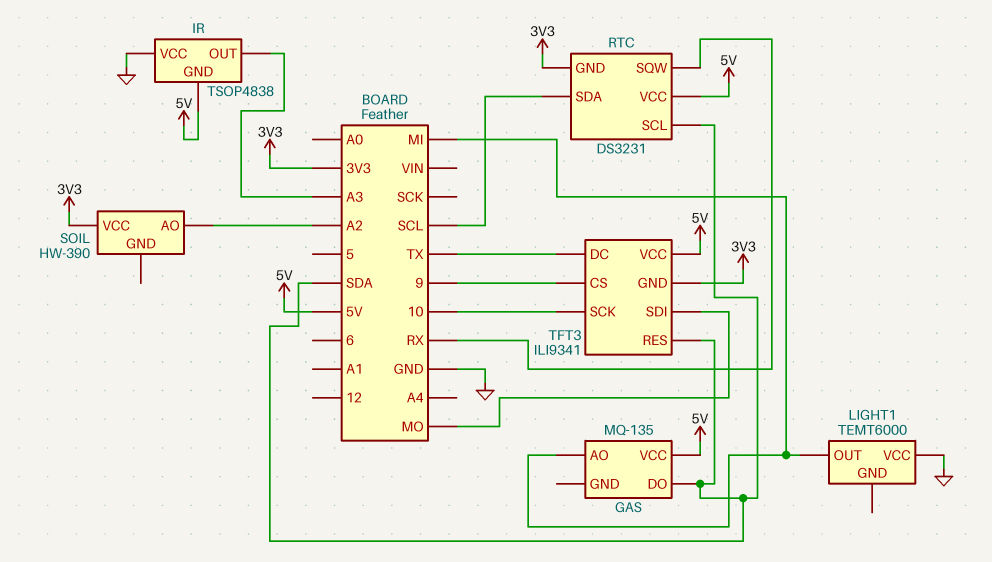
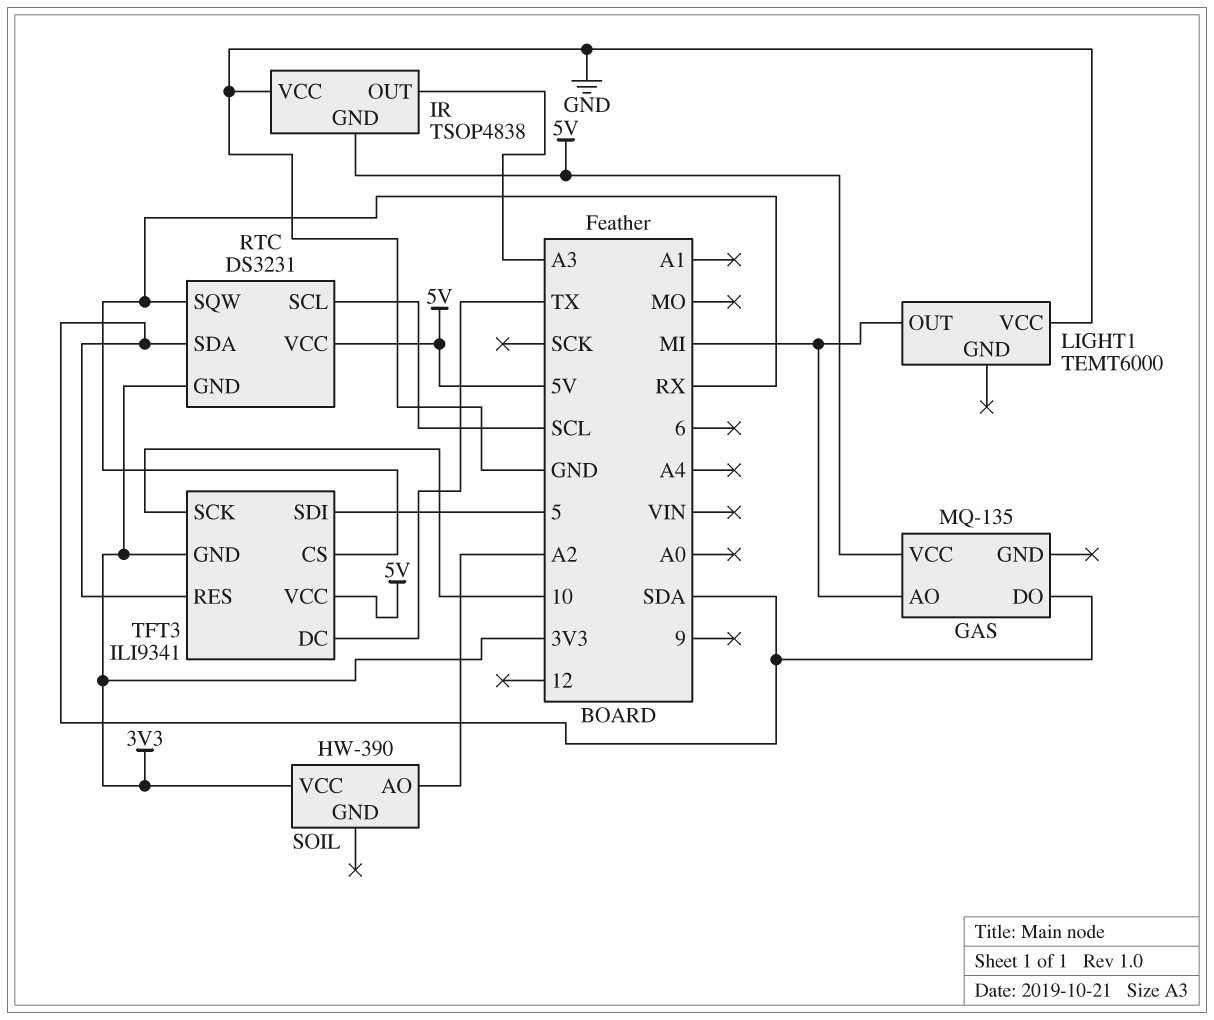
RTC pin SCL: SDA -> SCL
RTC pin SDA: SCL -> SDA
TFT3 pin CS: 9 -> RX
TFT3 pin SDI: MO -> 5

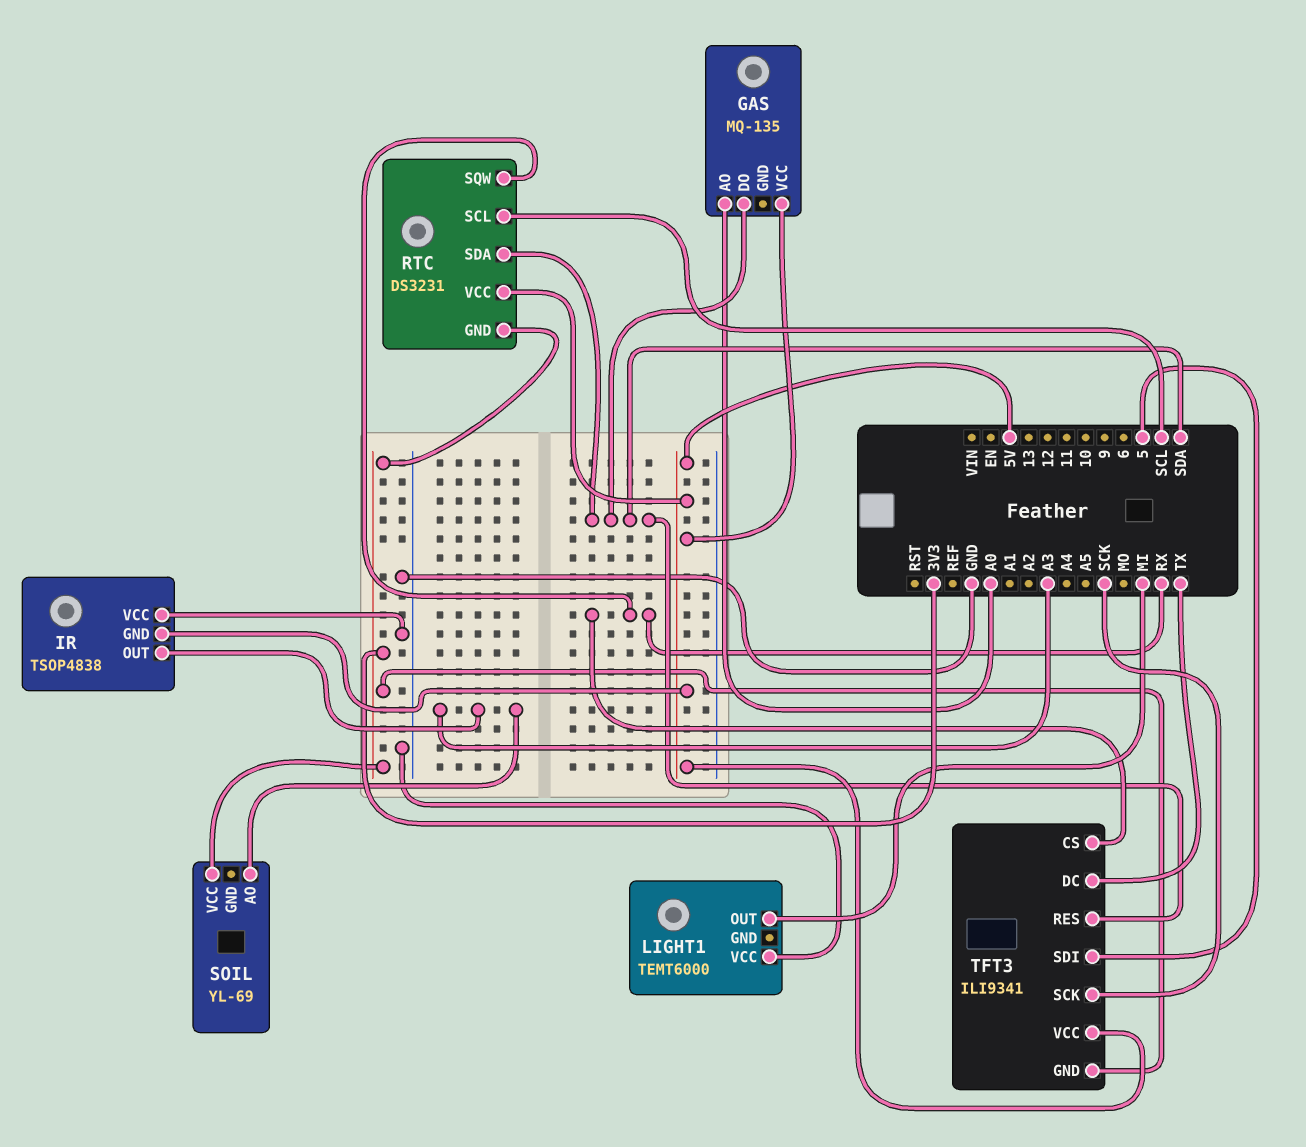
GAS pin AO: MI -> A0
SOIL: HW-390 -> YL-69
SOIL pin AO: A2 -> A3
TFT3 pin SCK: 10 -> SCK

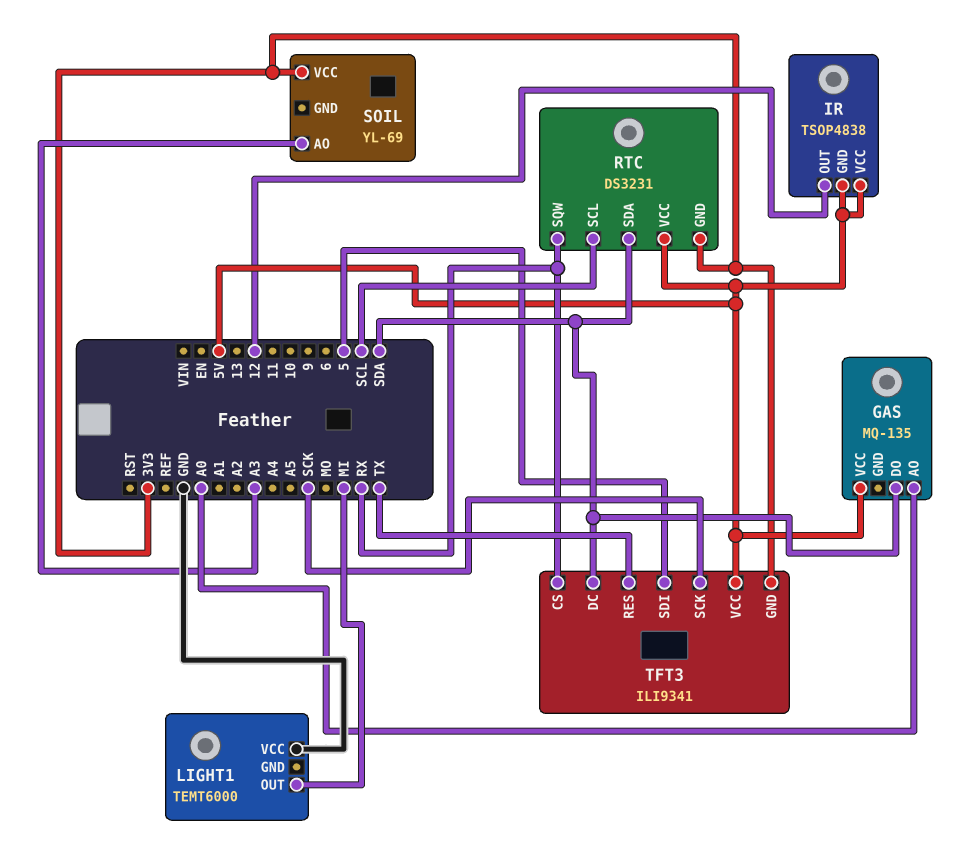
IR pin OUT: A3 -> 12
IR pin VCC: GND -> 5V
TFT3 pin DC: TX -> SDA
TFT3 pin RES: SDA -> TX

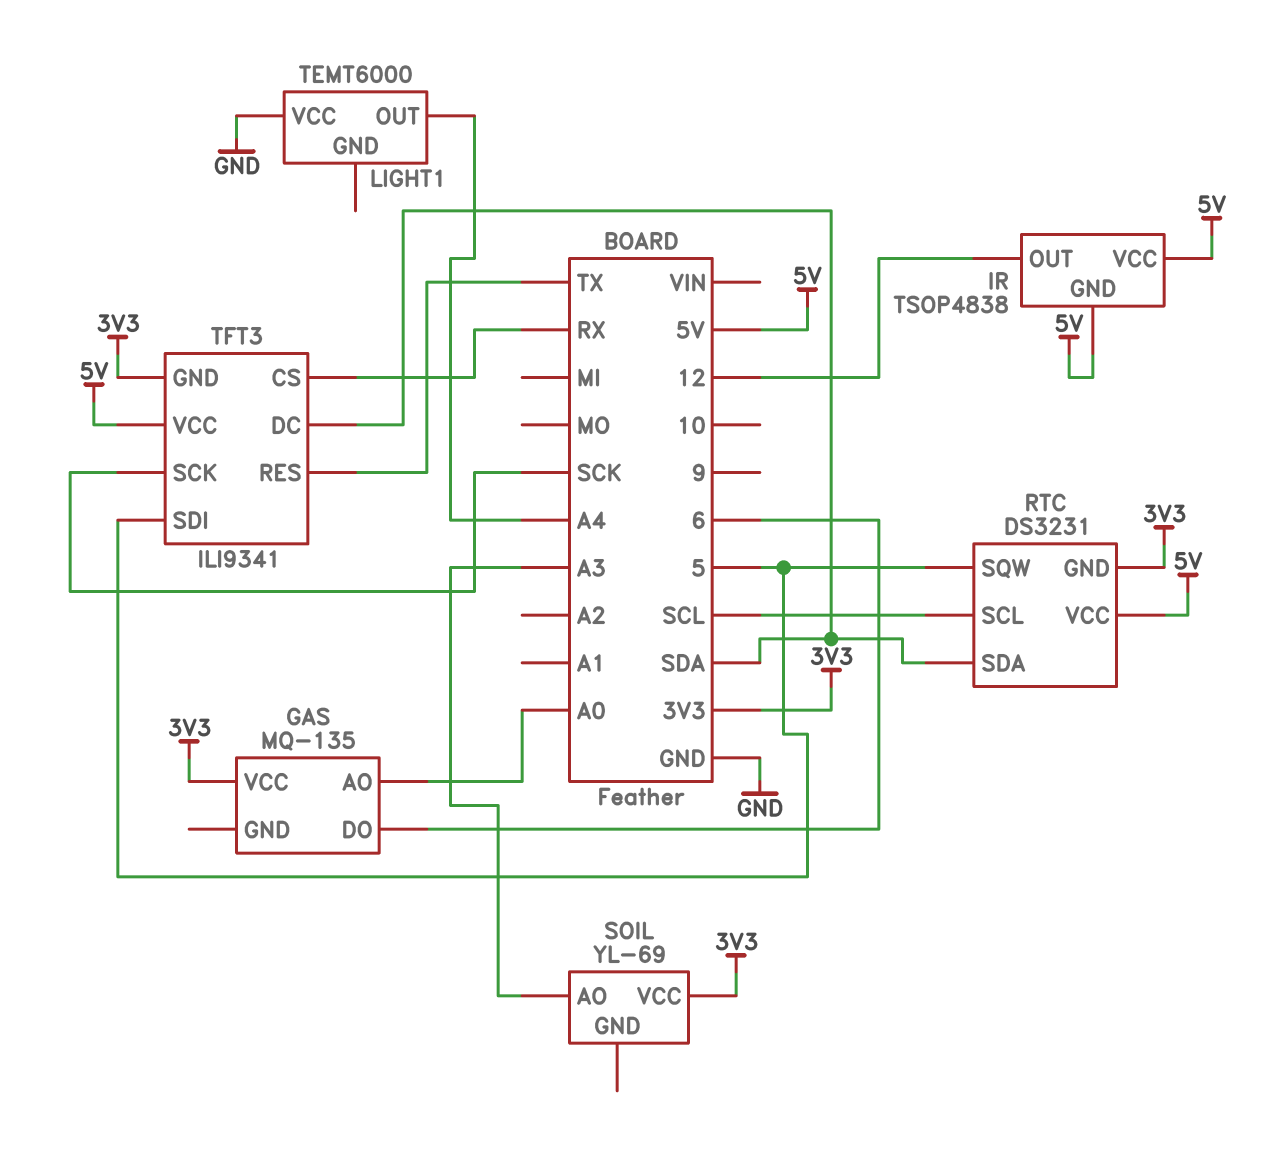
GAS pin DO: SDA -> 6
GAS pin VCC: 5V -> 3V3
LIGHT1 pin OUT: MI -> A4
RTC pin SQW: RX -> 5

